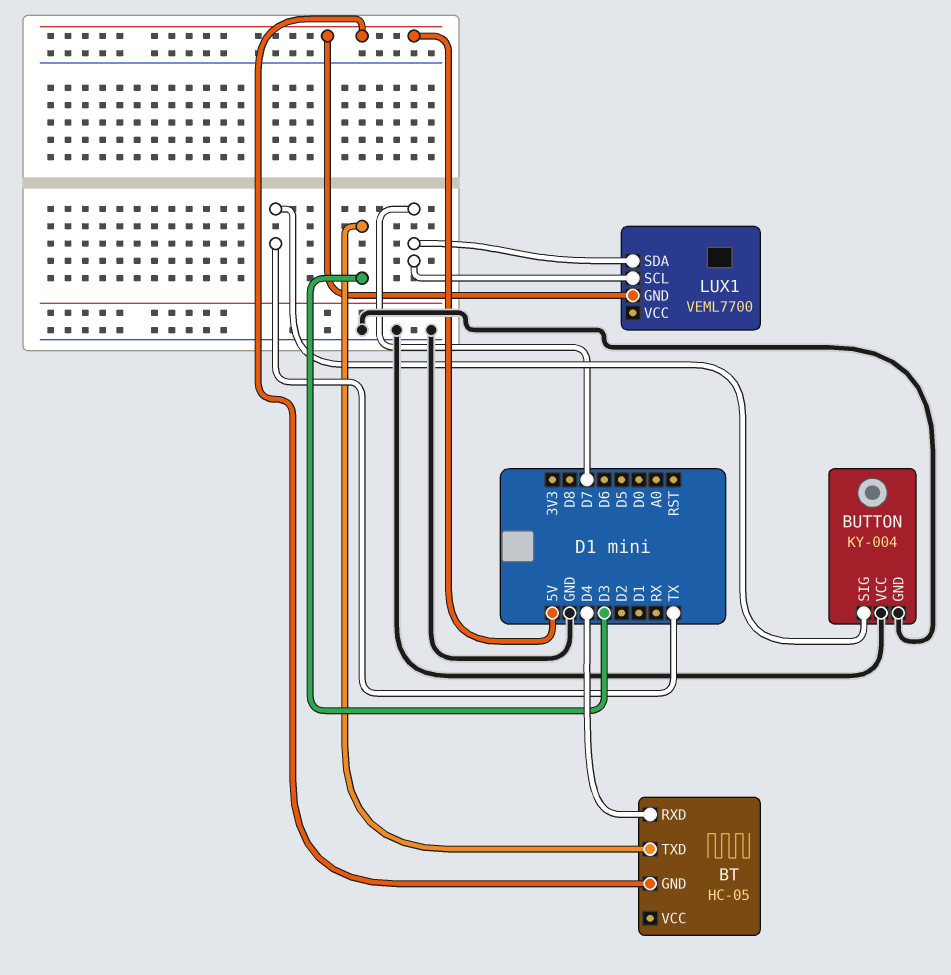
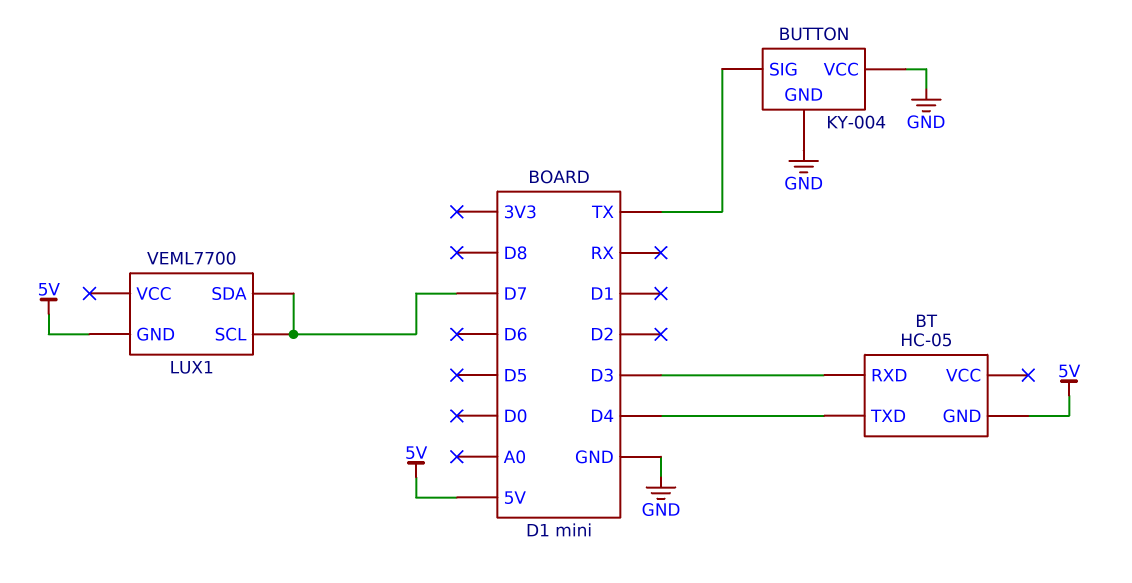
BT pin RXD: D4 -> D3
BT pin TXD: D3 -> D4

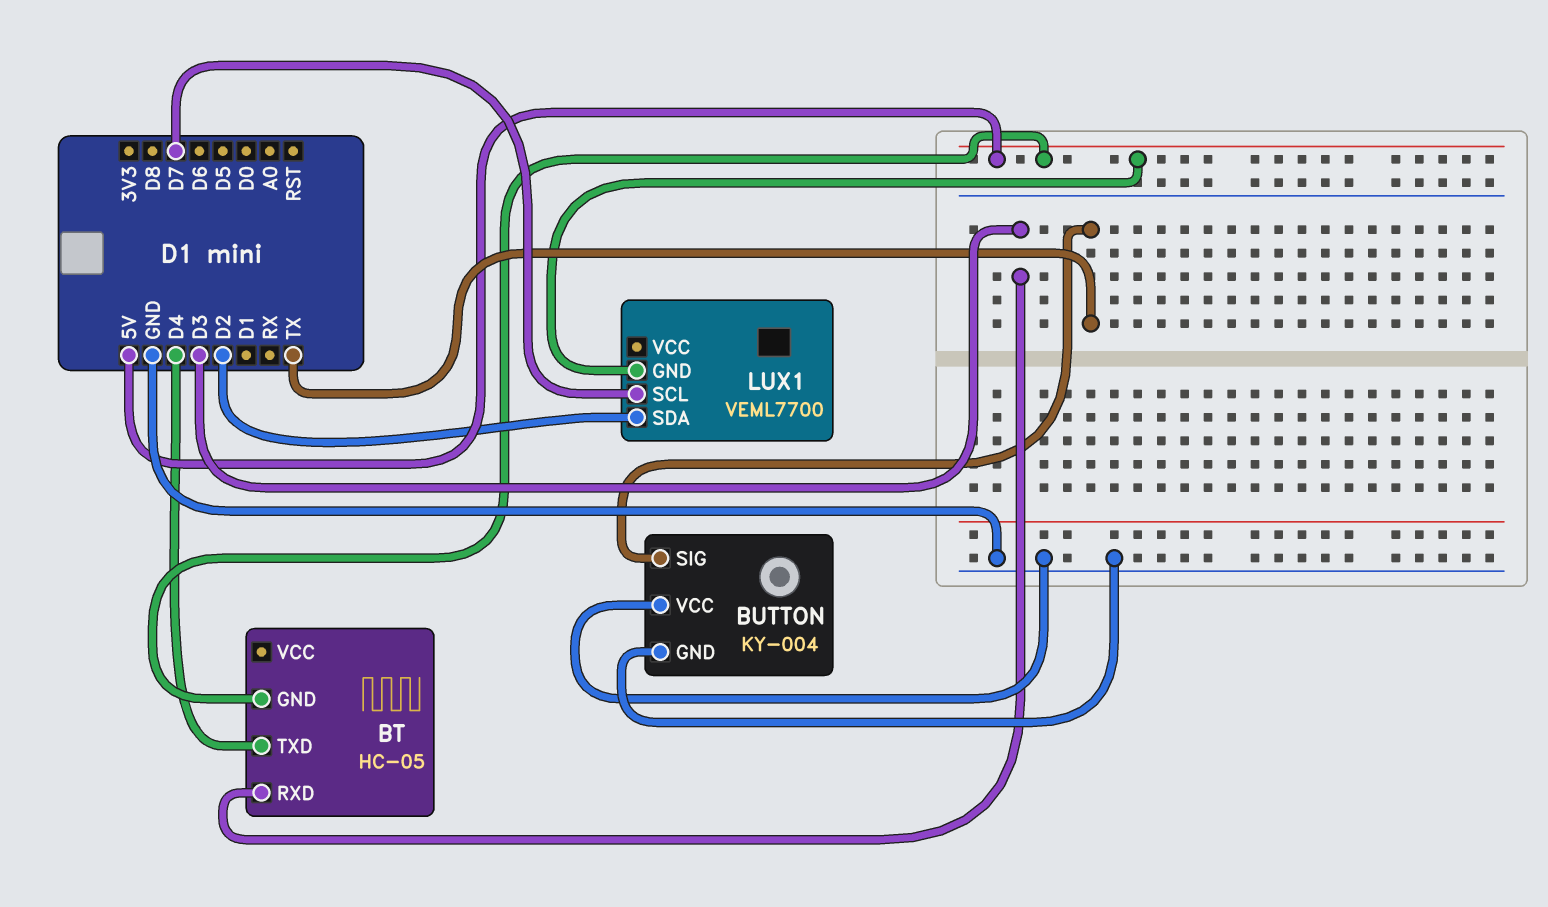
LUX1 pin SDA: D7 -> D2

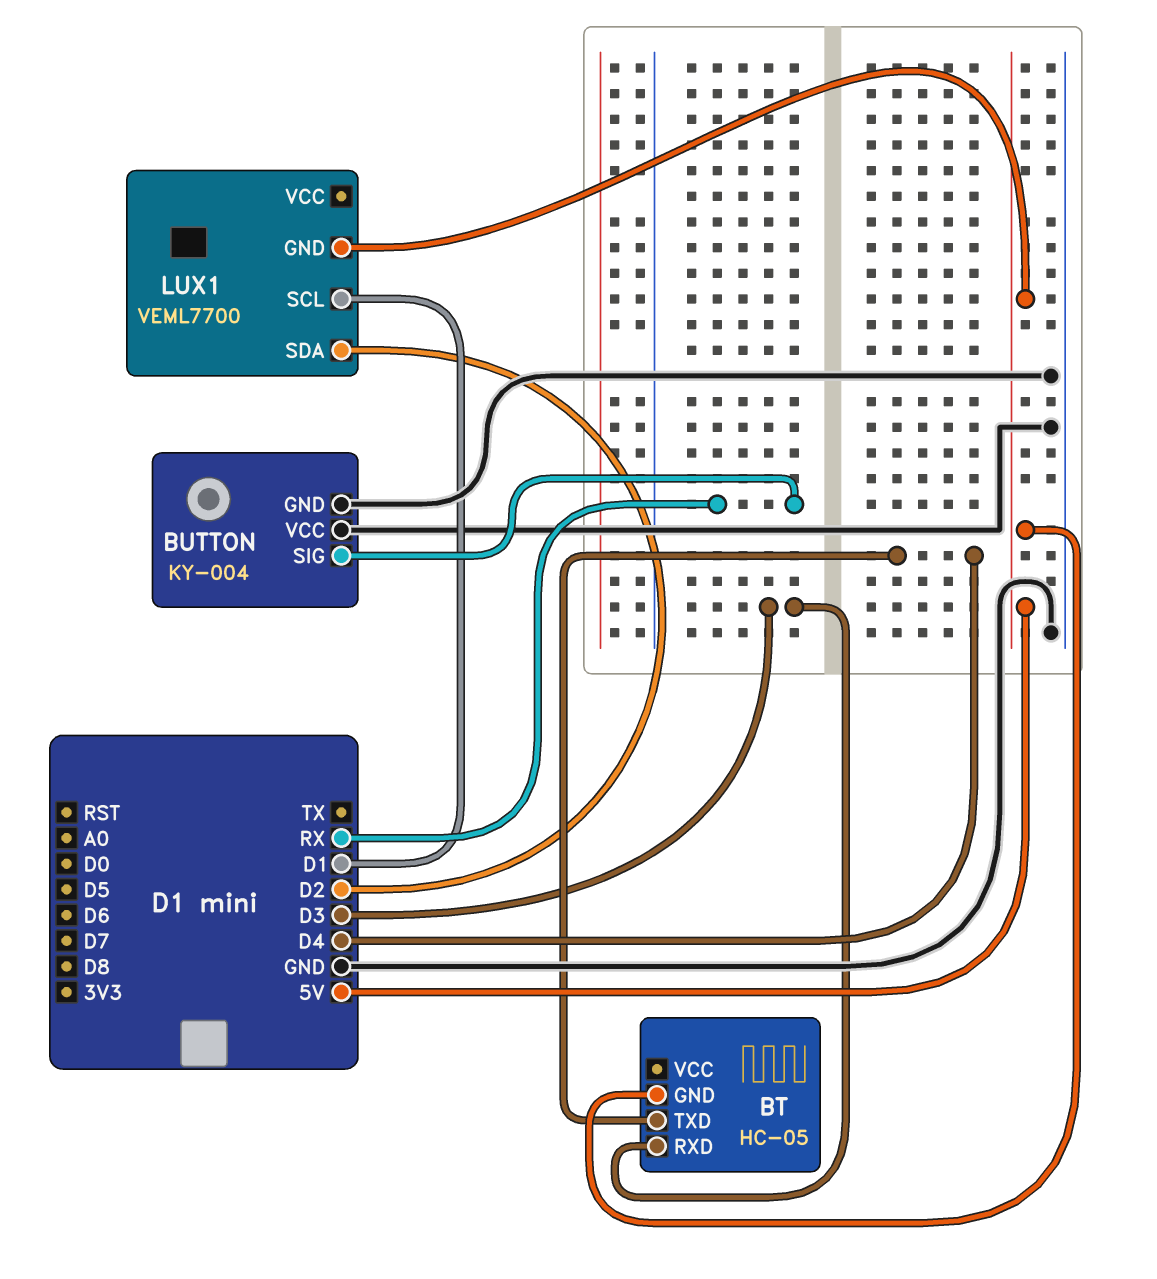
BUTTON pin SIG: TX -> RX
LUX1 pin SCL: D7 -> D1

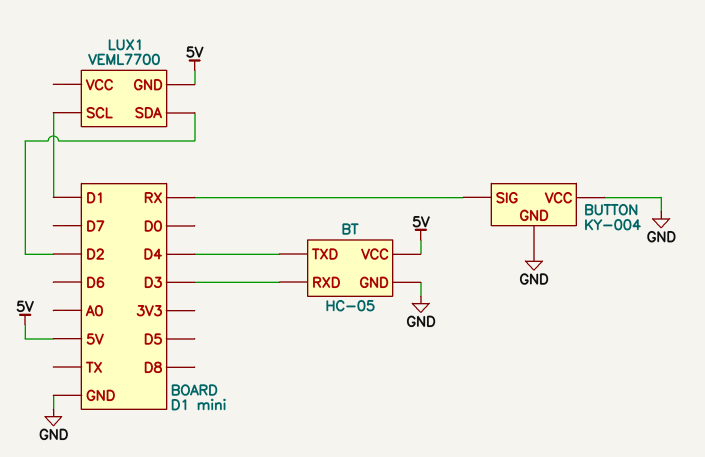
BT pin GND: 5V -> GND
BT pin VCC: none -> 5V

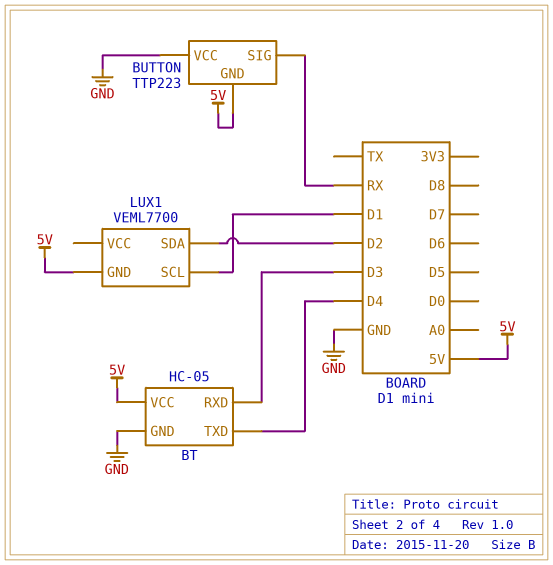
BUTTON: KY-004 -> TTP223
BUTTON pin GND: GND -> 5V

